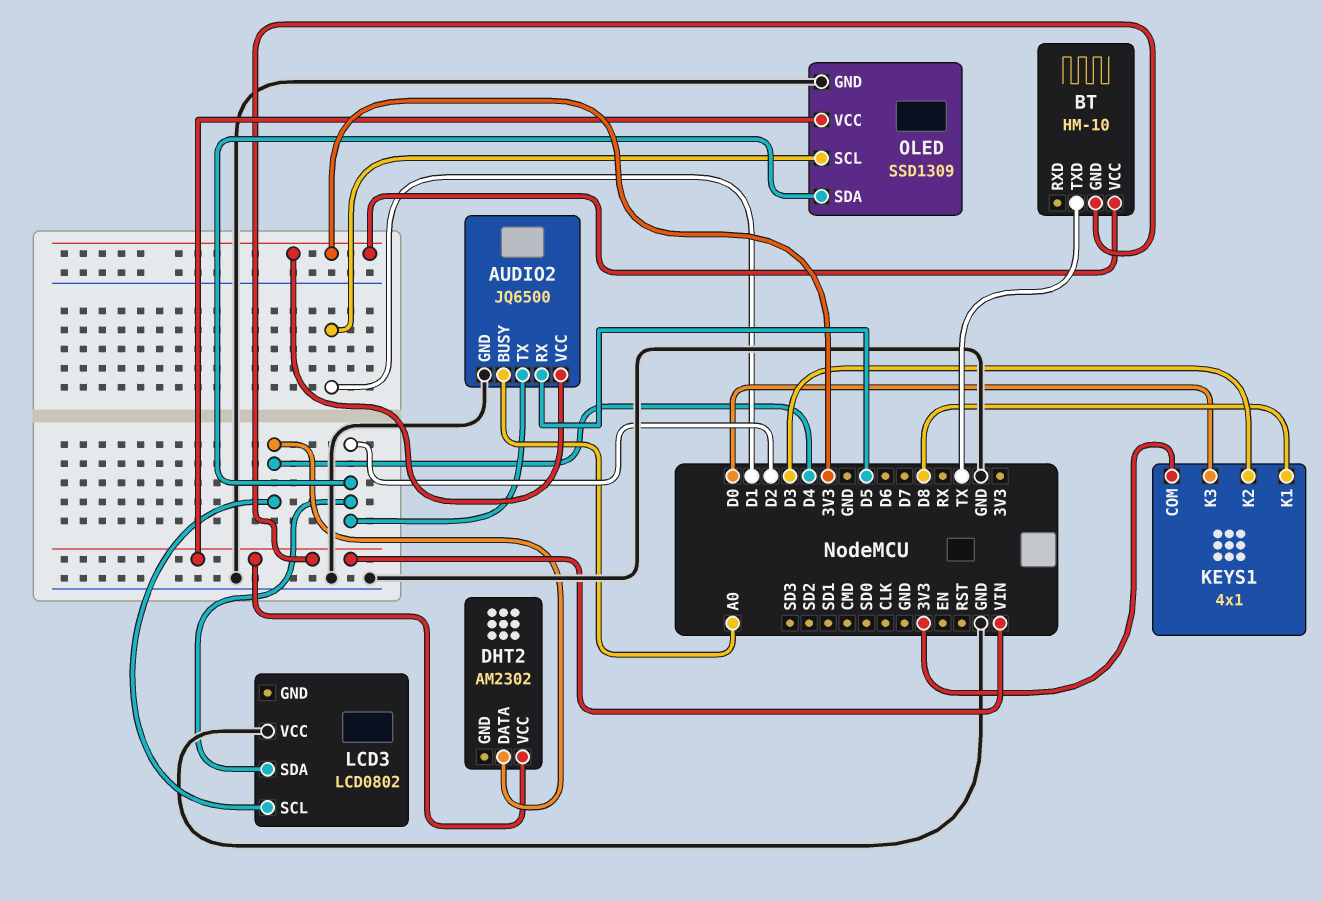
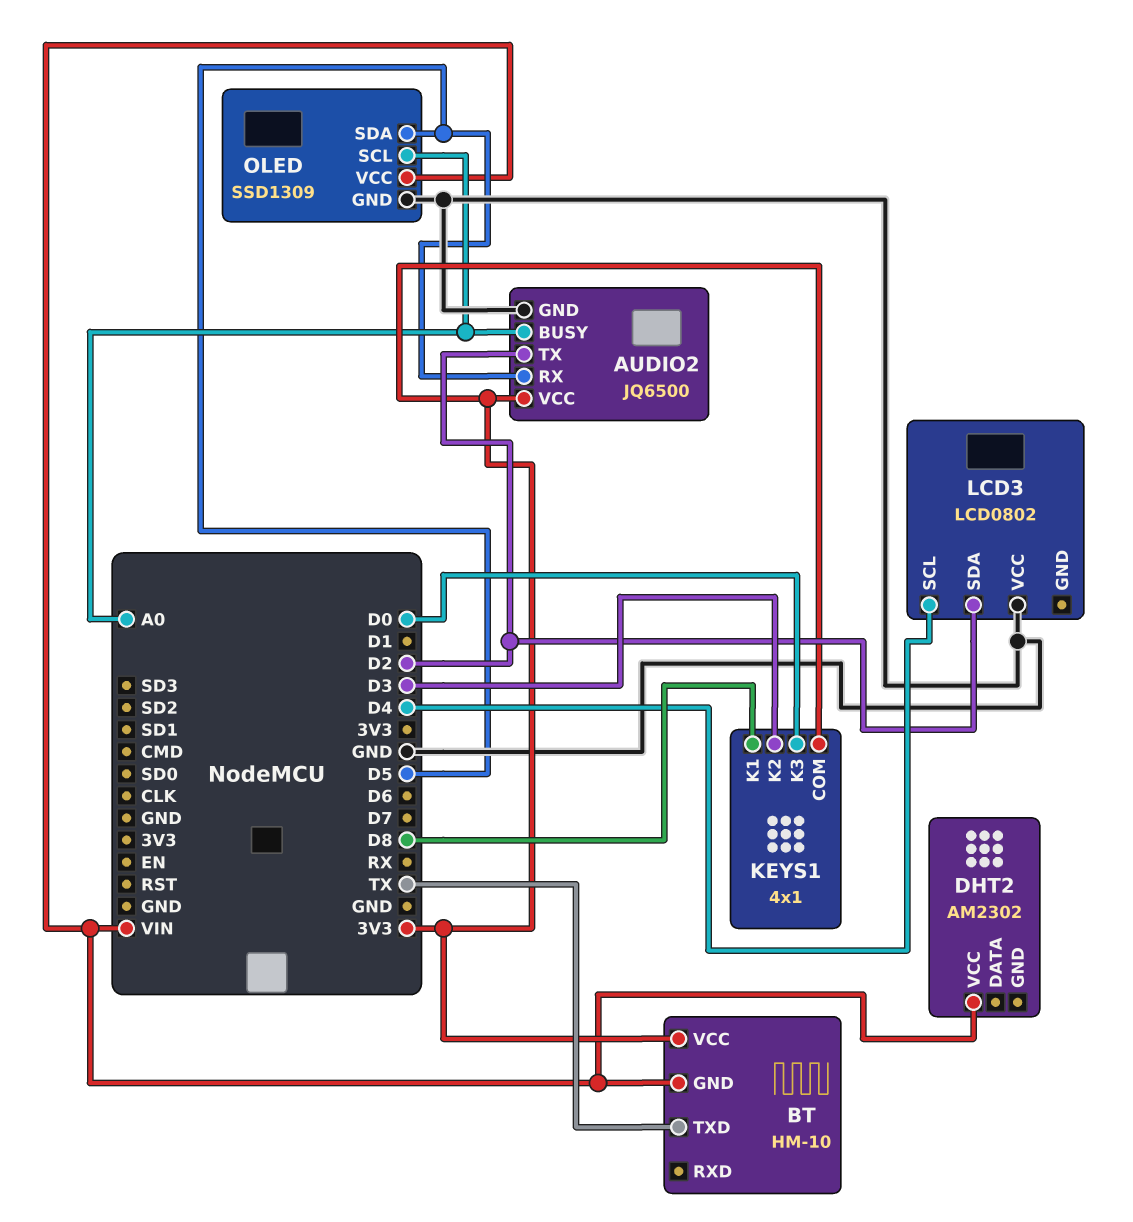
DHT2 pin DATA: D4 -> none
OLED pin SCL: D1 -> A0
OLED pin SDA: D2 -> D5

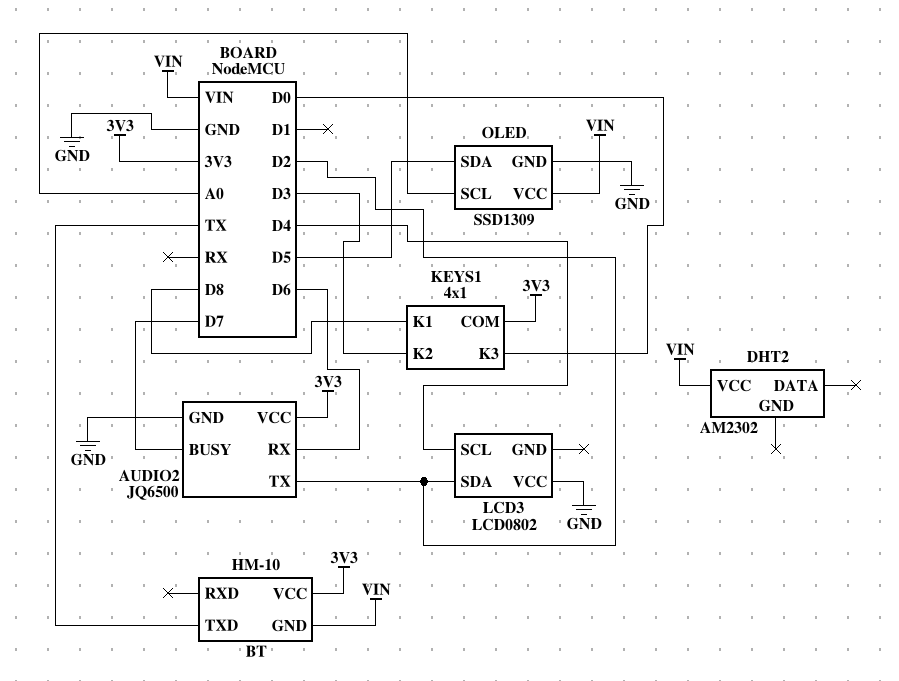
AUDIO2 pin BUSY: A0 -> D7
AUDIO2 pin RX: D5 -> D6

